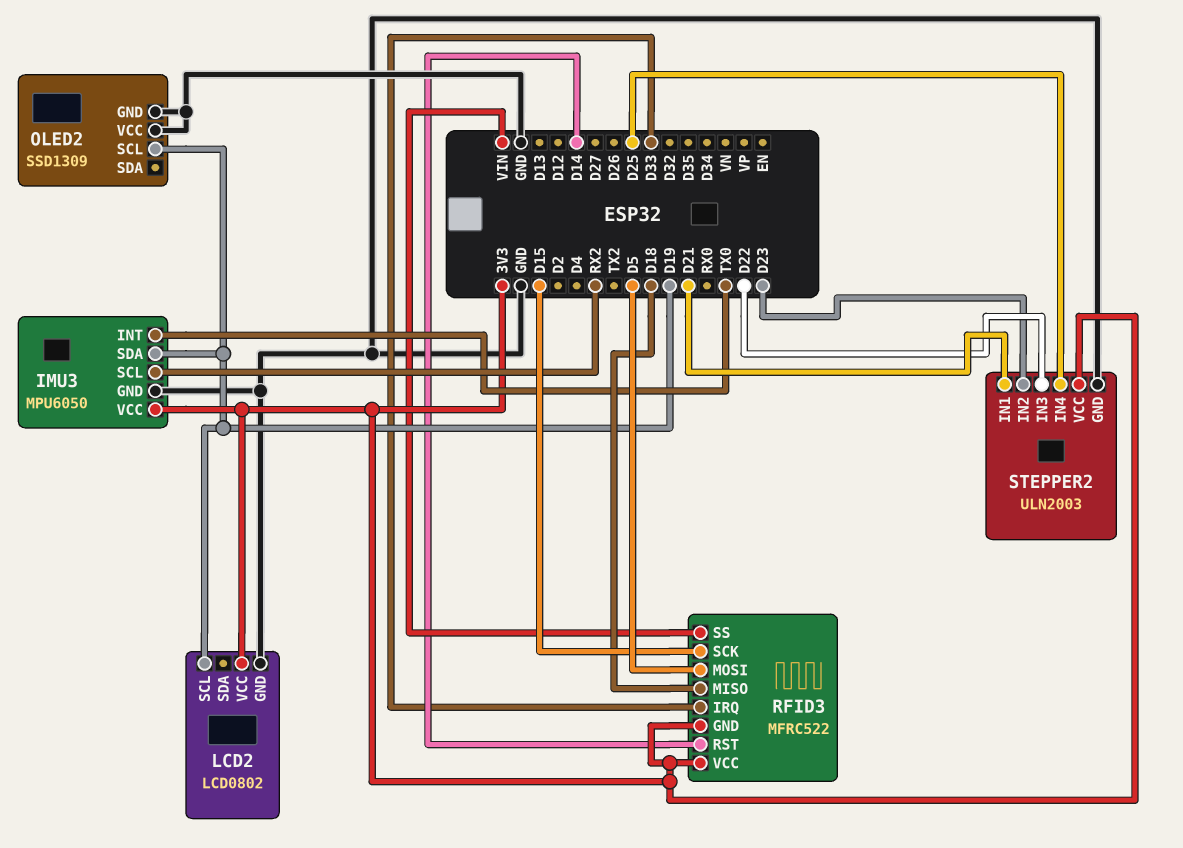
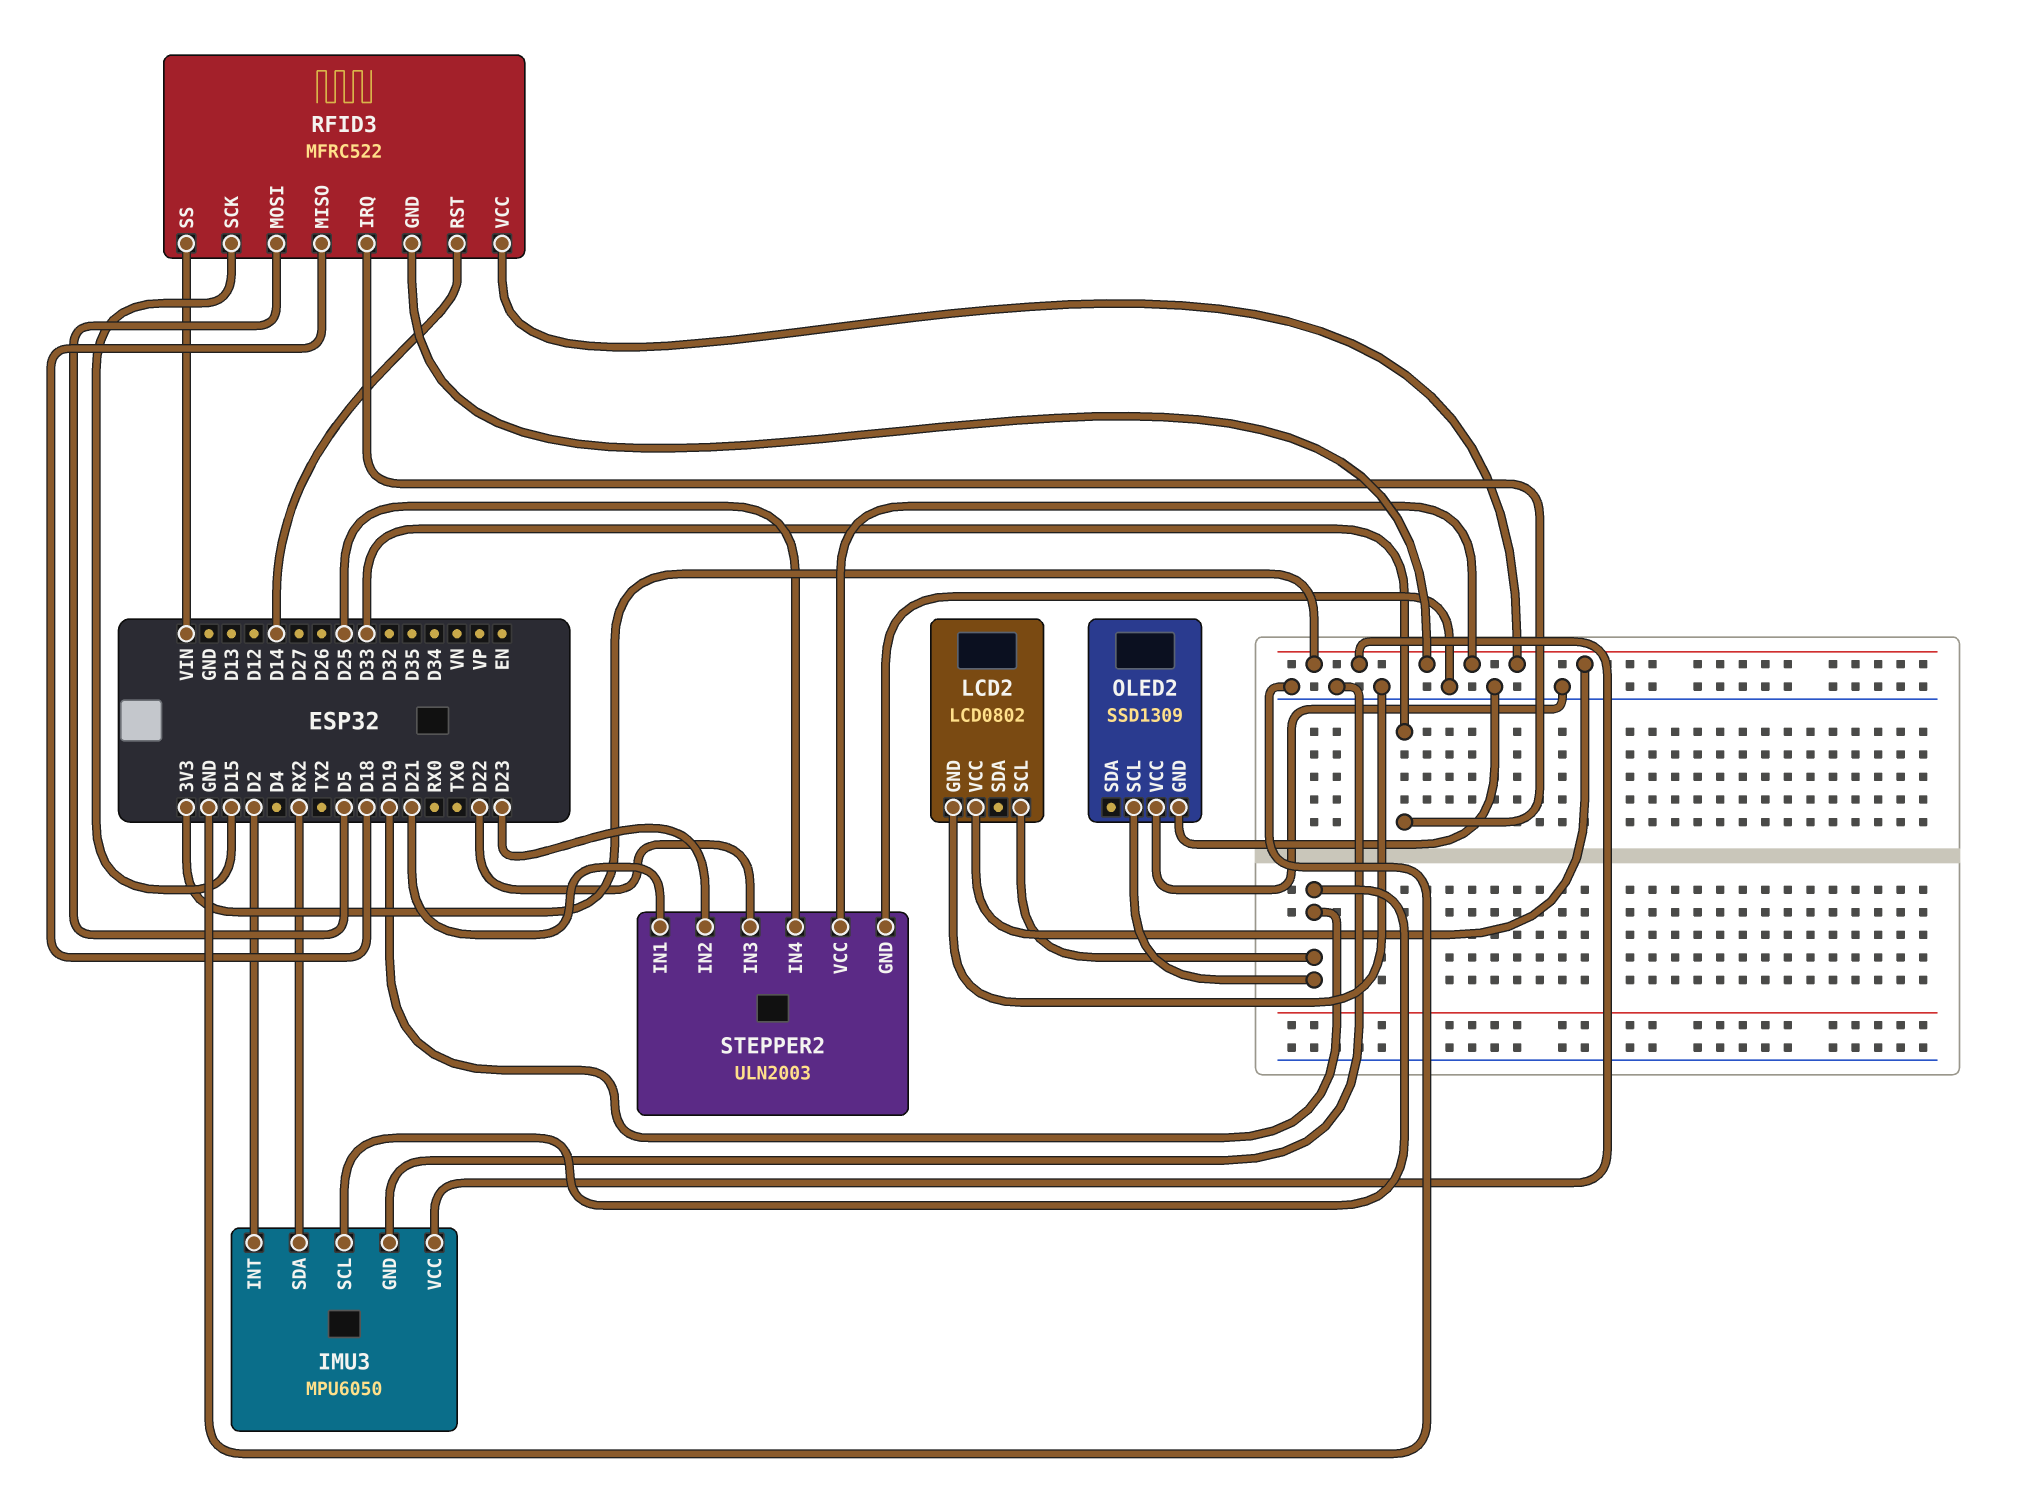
IMU3 pin INT: TX0 -> D2
IMU3 pin SCL: RX2 -> D19
IMU3 pin SDA: D19 -> RX2

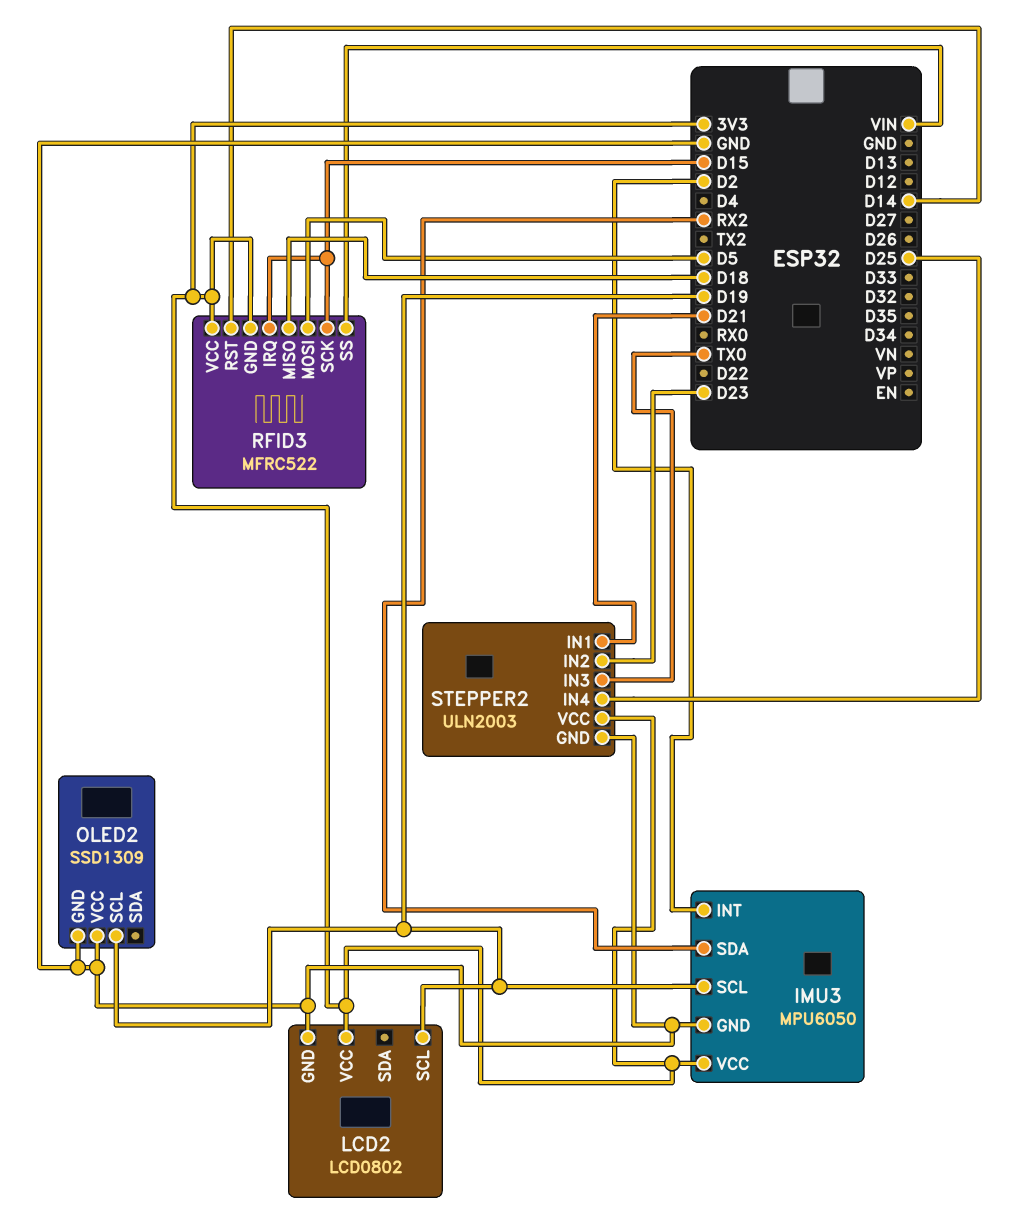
RFID3 pin IRQ: D33 -> D15
STEPPER2 pin IN3: D22 -> TX0

